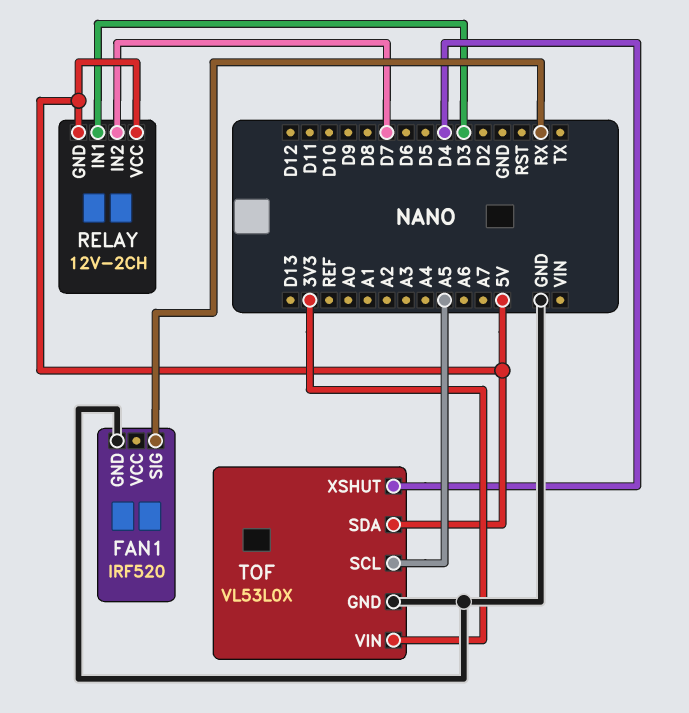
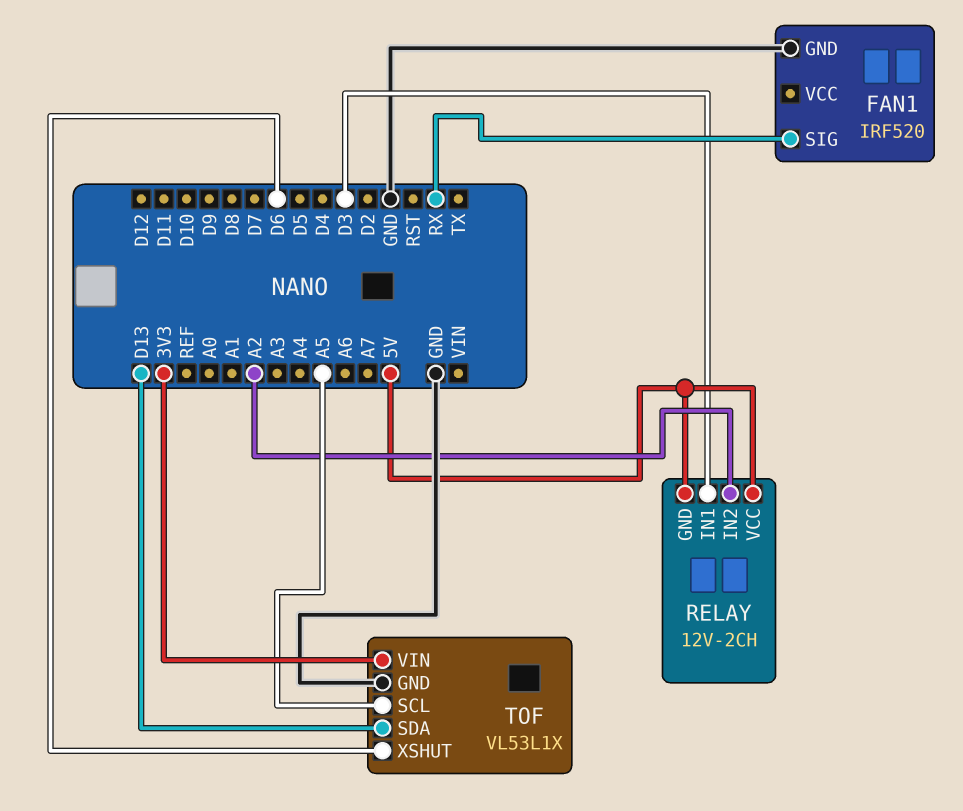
RELAY pin IN2: D7 -> A2
TOF: VL53L0X -> VL53L1X
TOF pin SDA: 5V -> D13
TOF pin XSHUT: D4 -> D6

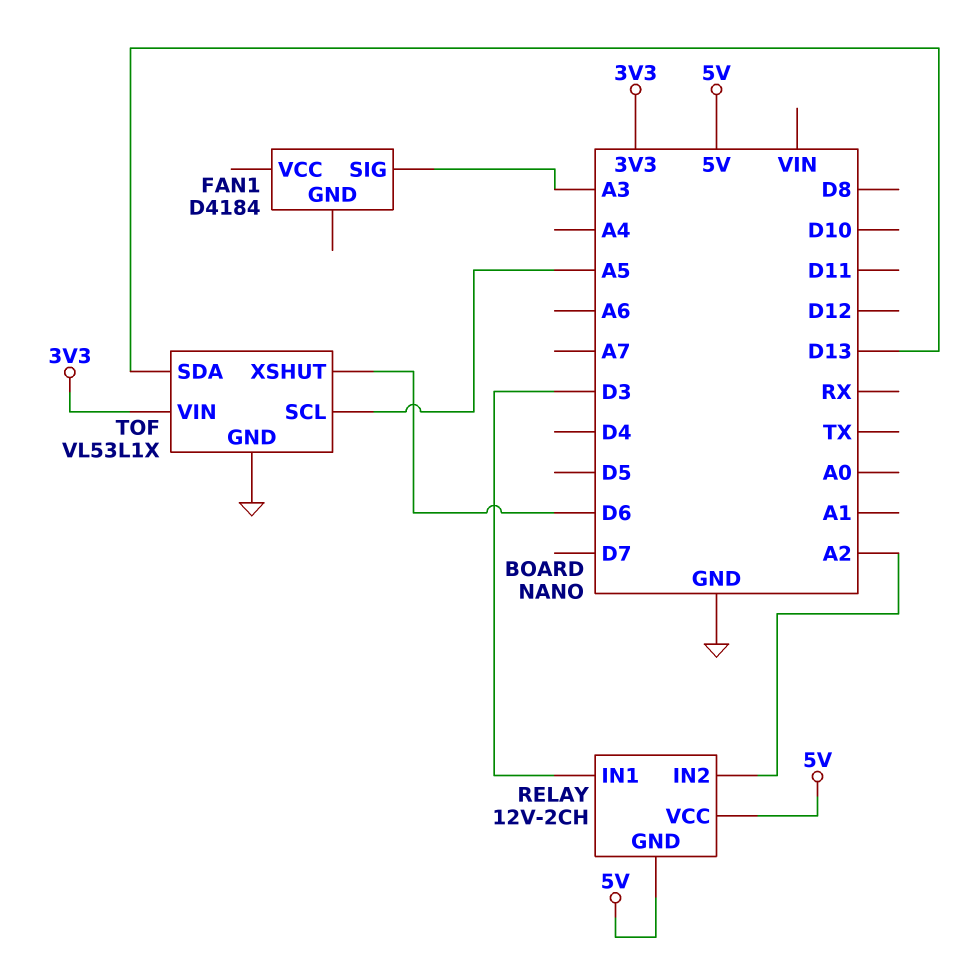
FAN1: IRF520 -> D4184
FAN1 pin GND: GND -> none
FAN1 pin SIG: RX -> A3

